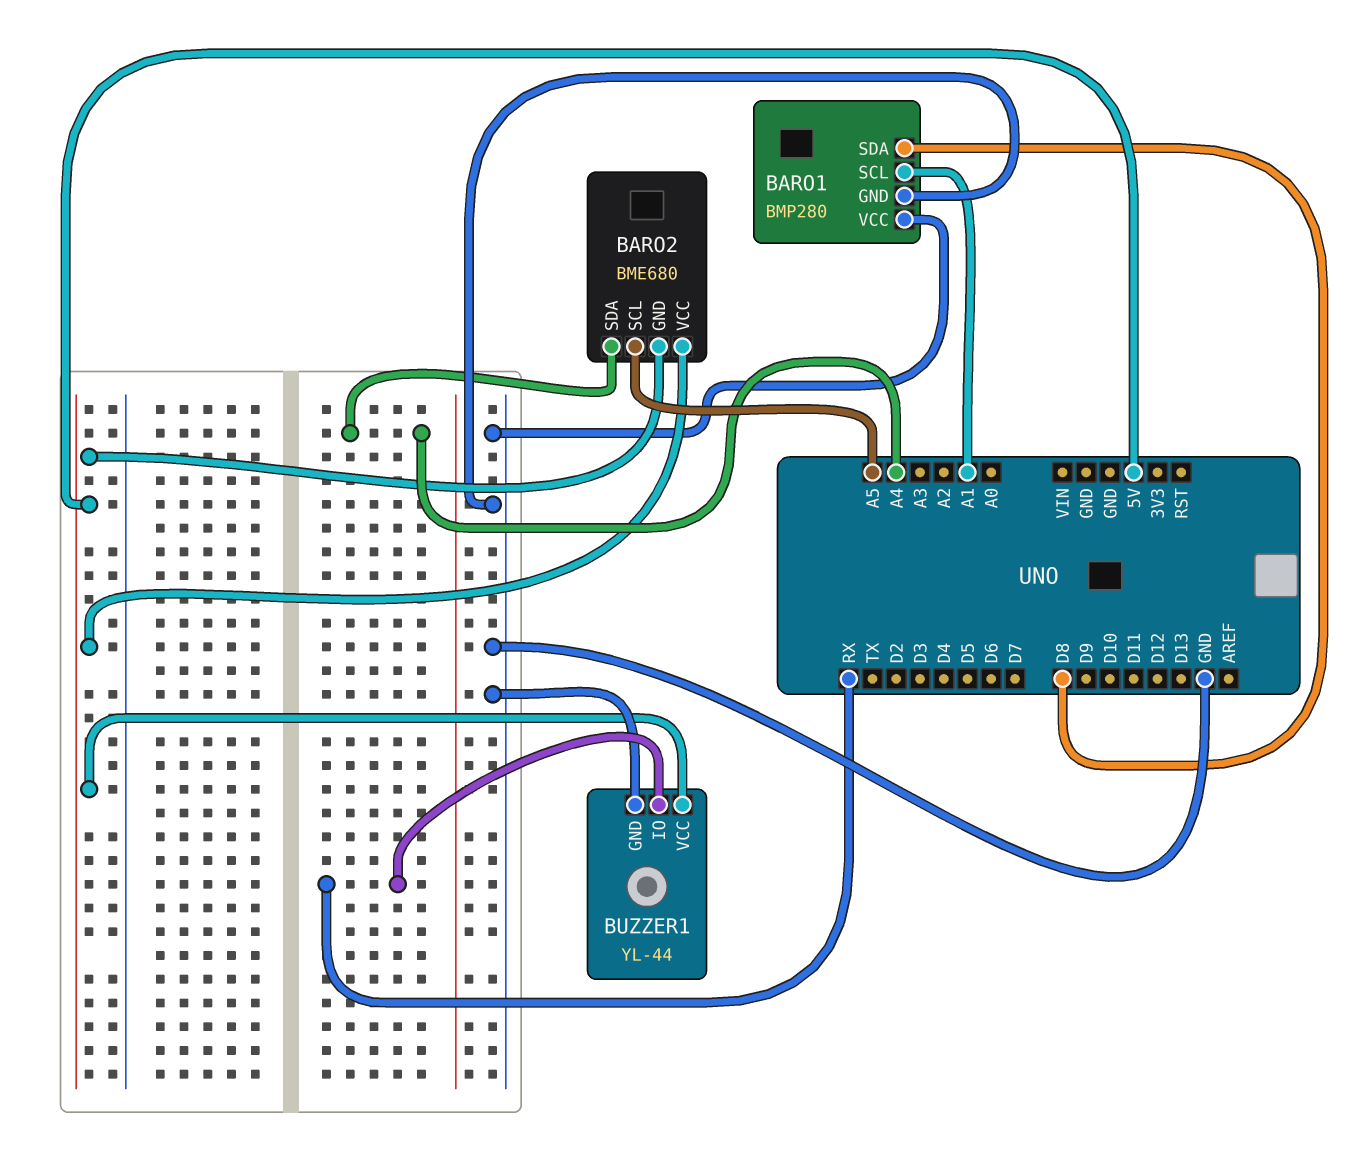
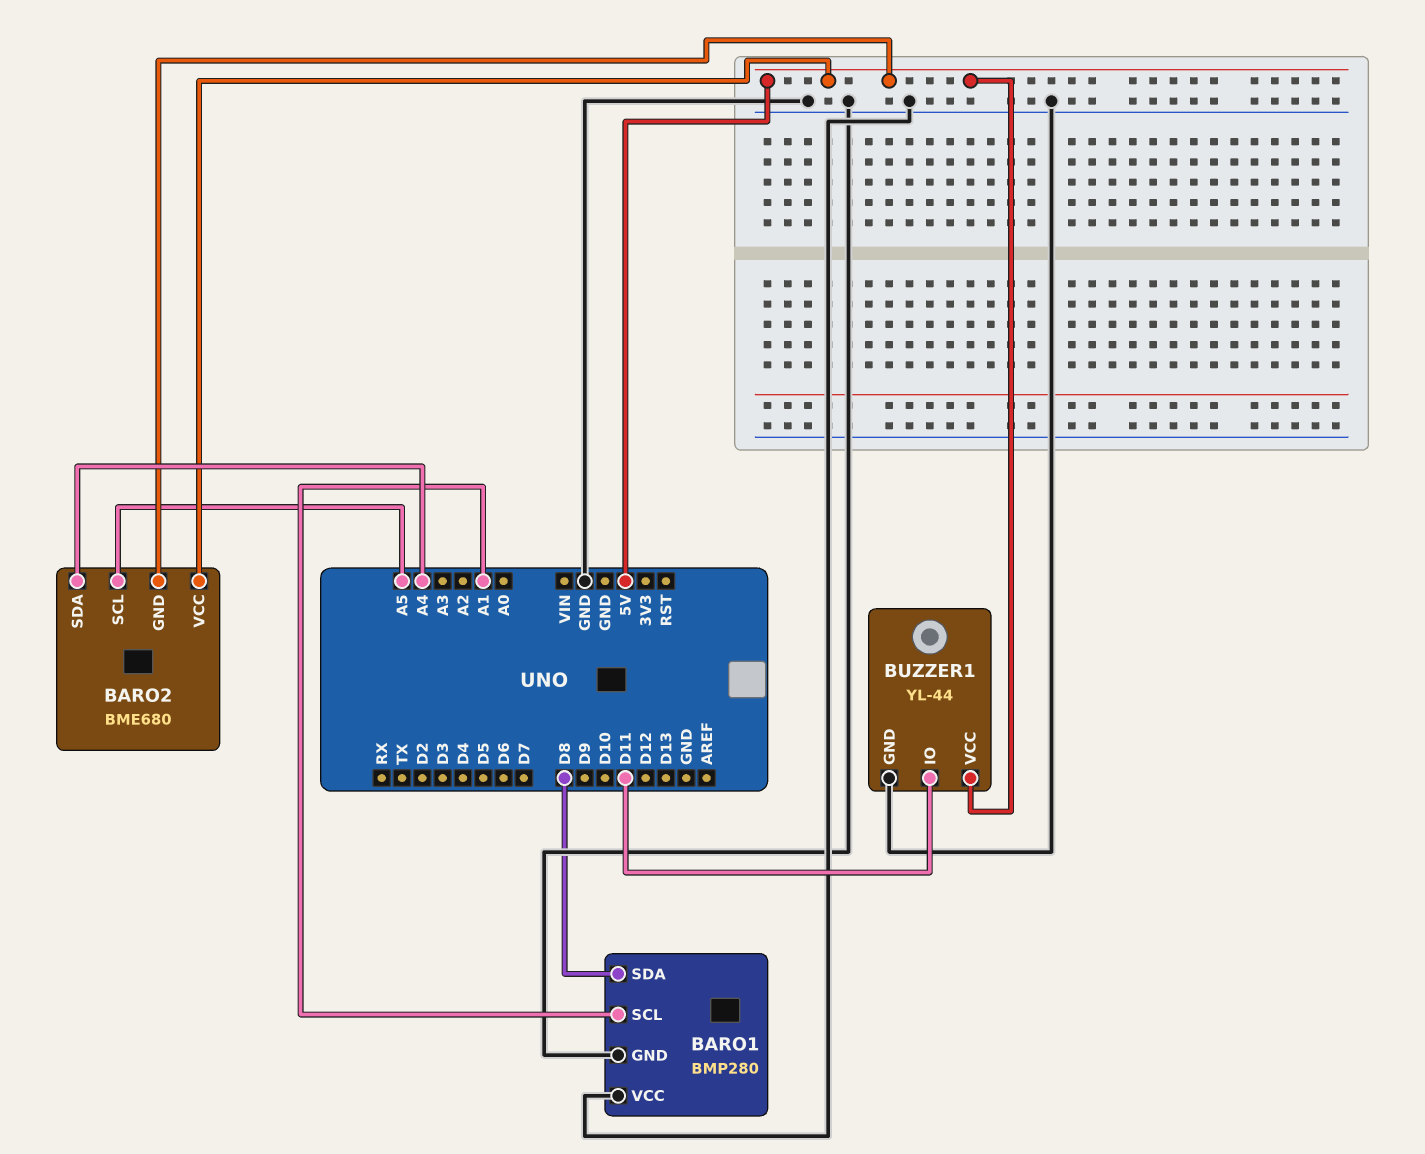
BUZZER1 pin IO: RX -> D11

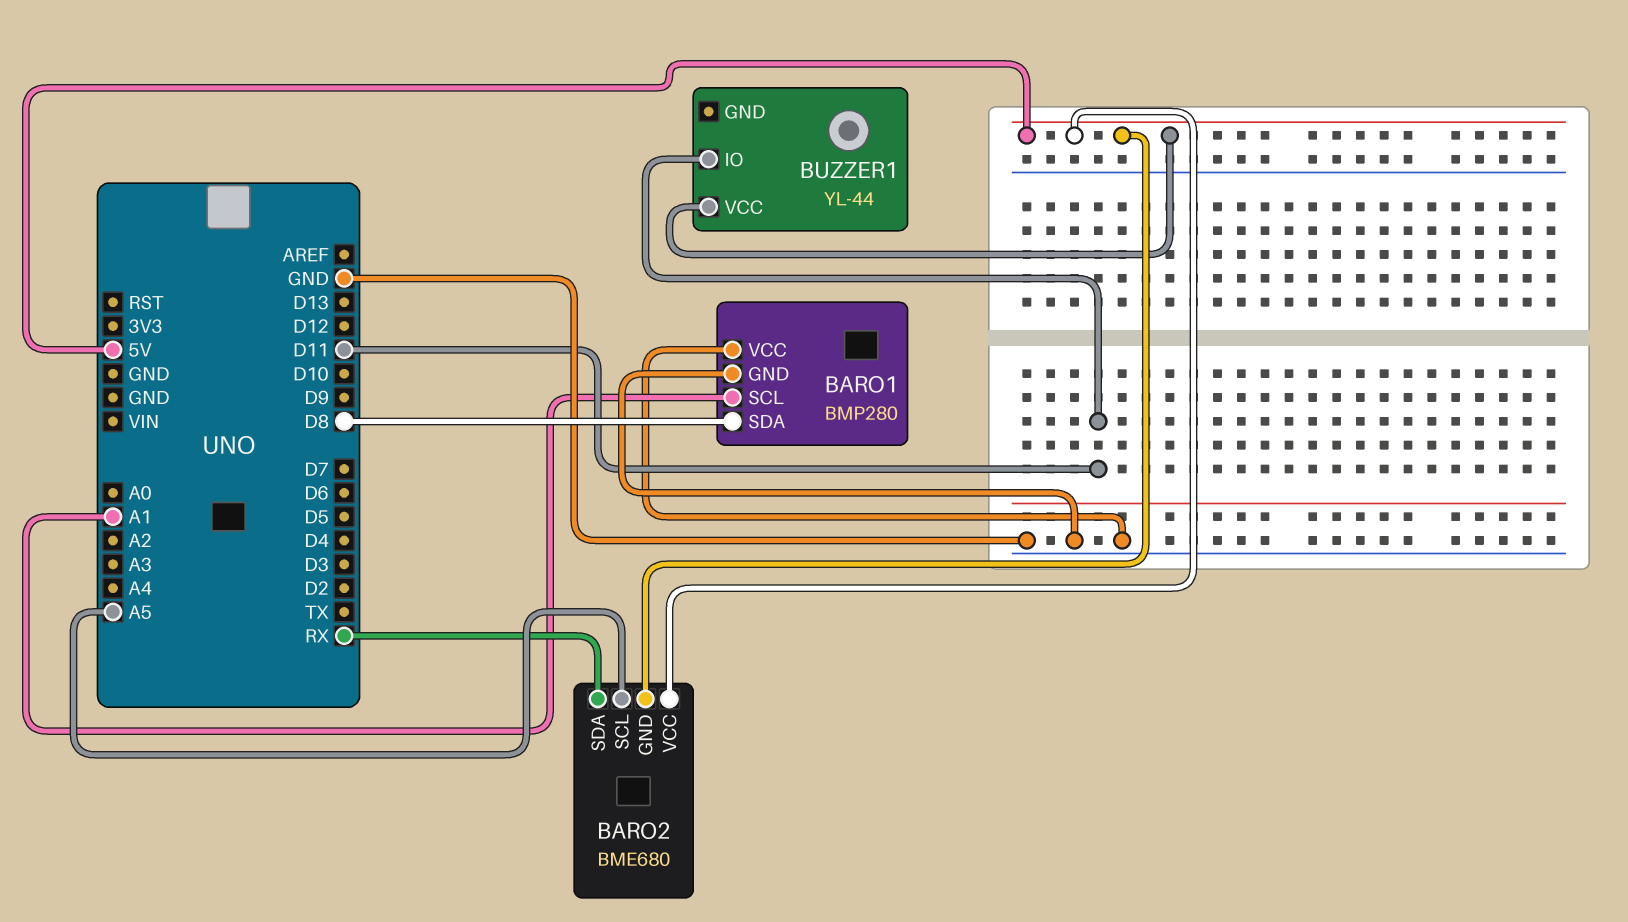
BARO2 pin SDA: A4 -> RX
BUZZER1 pin GND: GND -> none

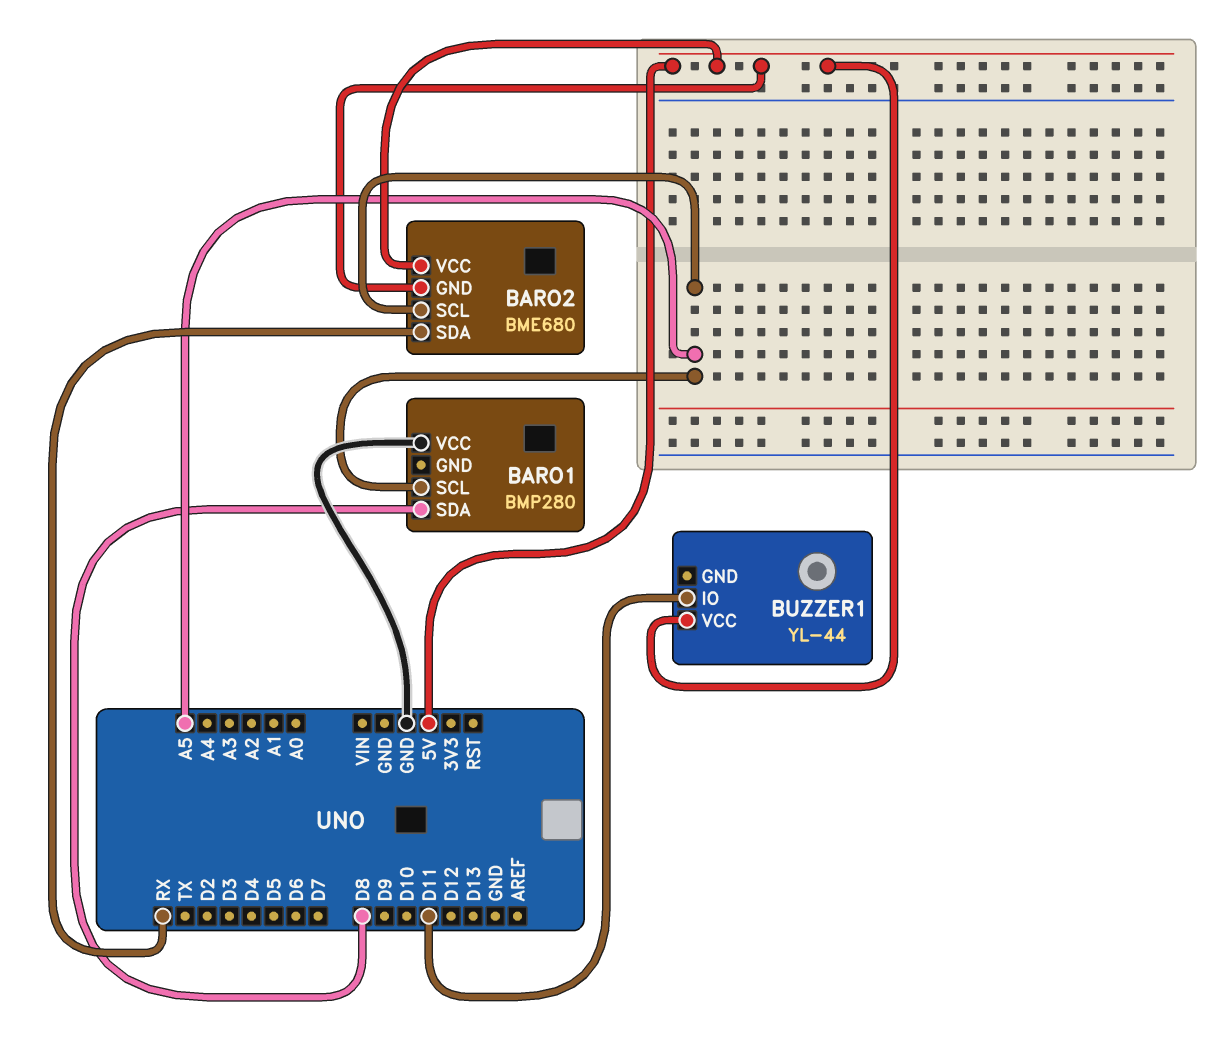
BARO1 pin GND: GND -> none
BARO1 pin SCL: A1 -> A5

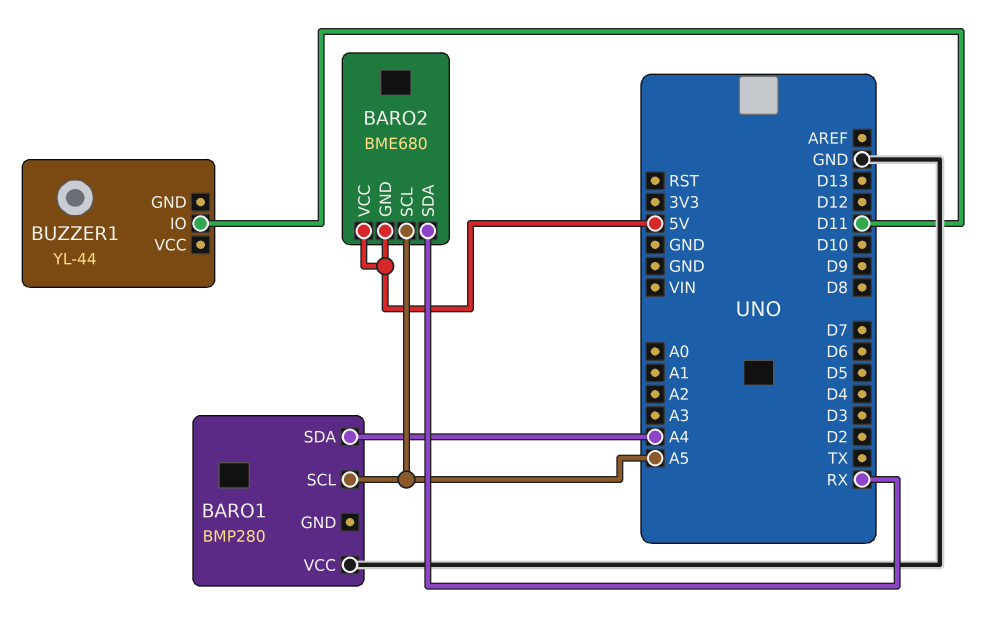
BARO1 pin SDA: D8 -> A4
BUZZER1 pin VCC: 5V -> none

